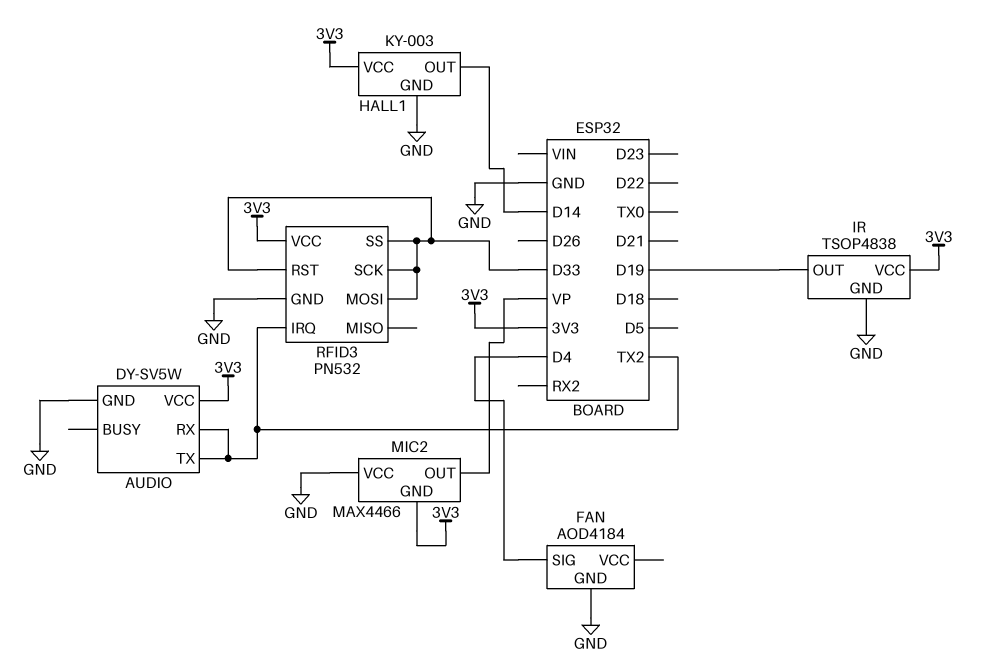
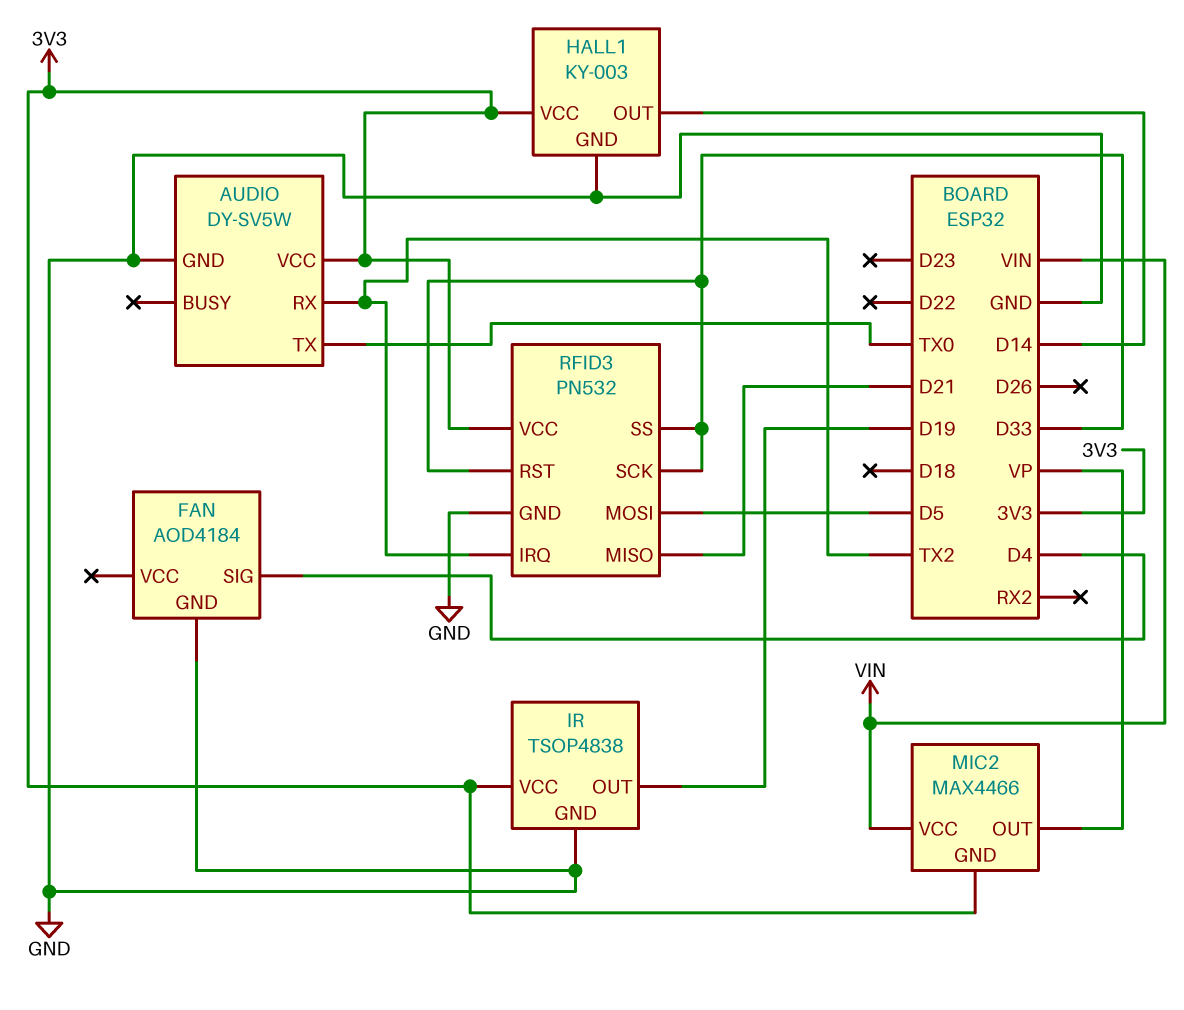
AUDIO pin TX: TX2 -> TX0
MIC2 pin VCC: GND -> VIN
RFID3 pin MISO: none -> D21
RFID3 pin MOSI: D33 -> D5

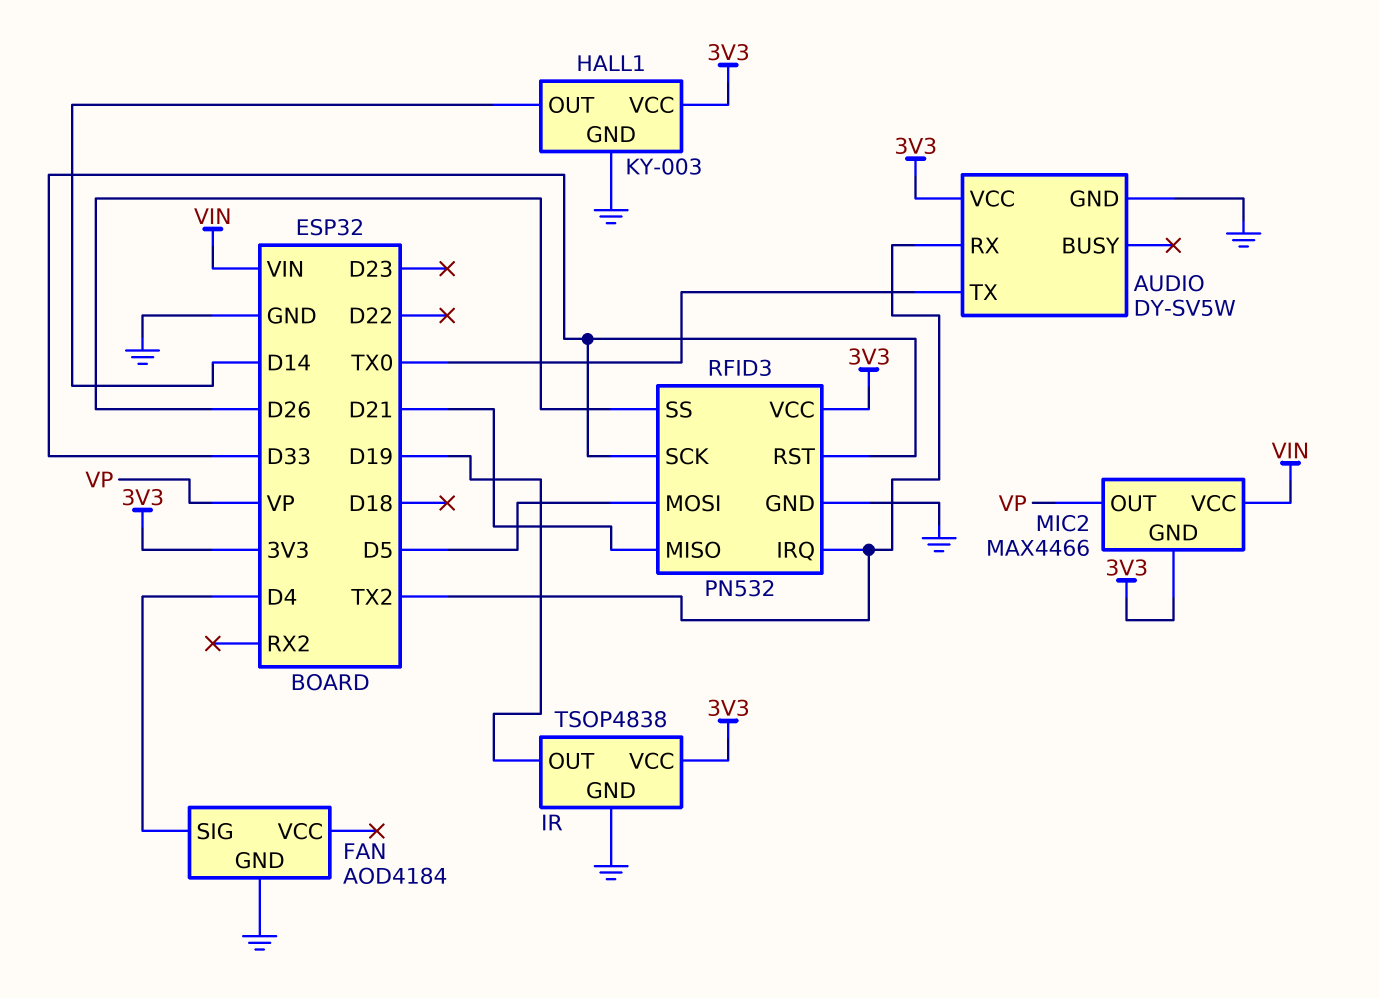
RFID3 pin SS: D33 -> D26

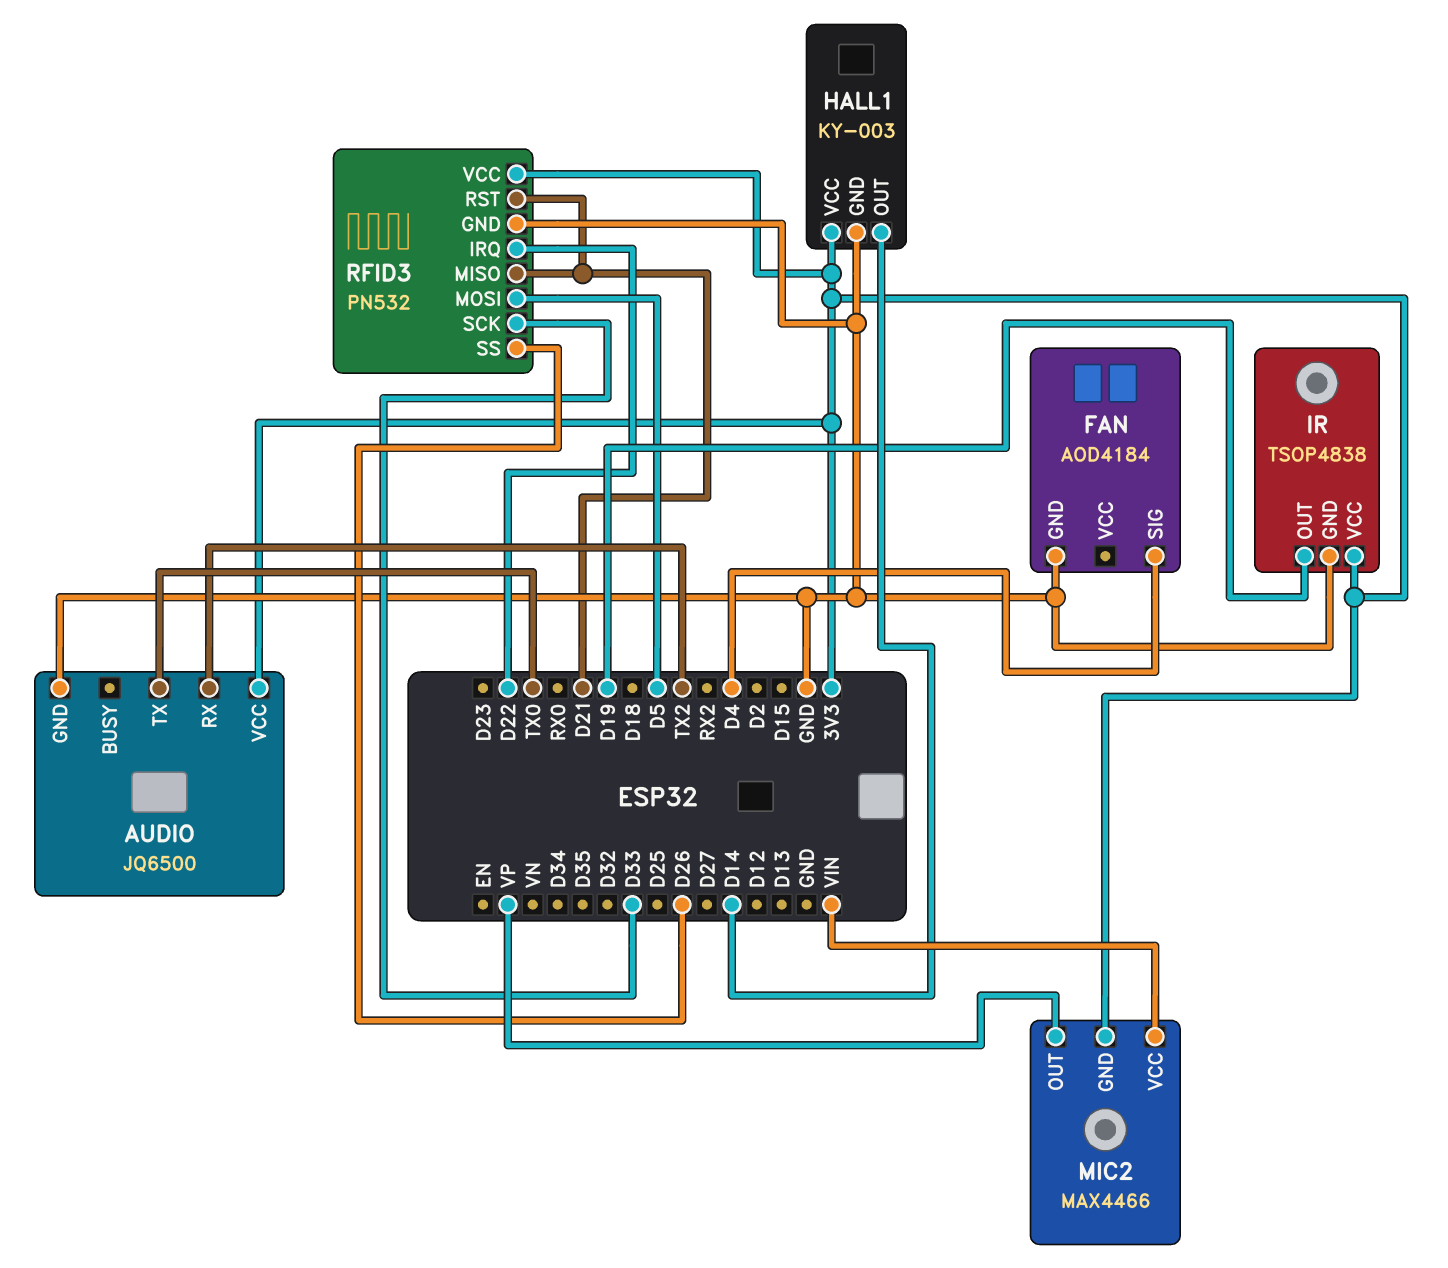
AUDIO: DY-SV5W -> JQ6500
RFID3 pin IRQ: TX2 -> D22
RFID3 pin RST: D33 -> D21

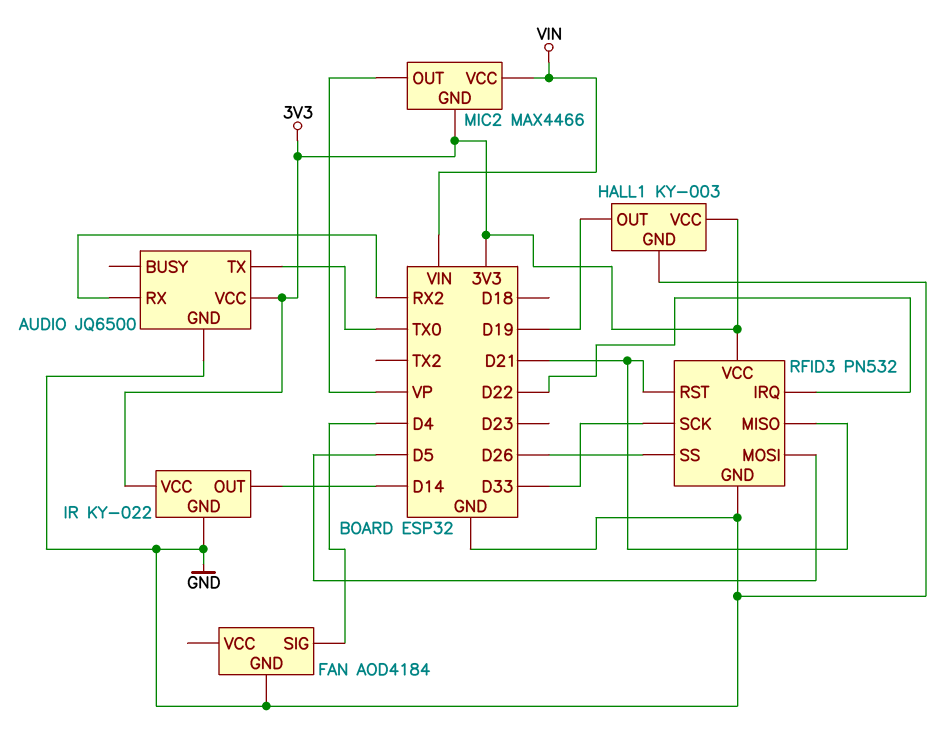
AUDIO pin RX: TX2 -> RX2
HALL1 pin OUT: D14 -> D19
IR: TSOP4838 -> KY-022
IR pin OUT: D19 -> D14

